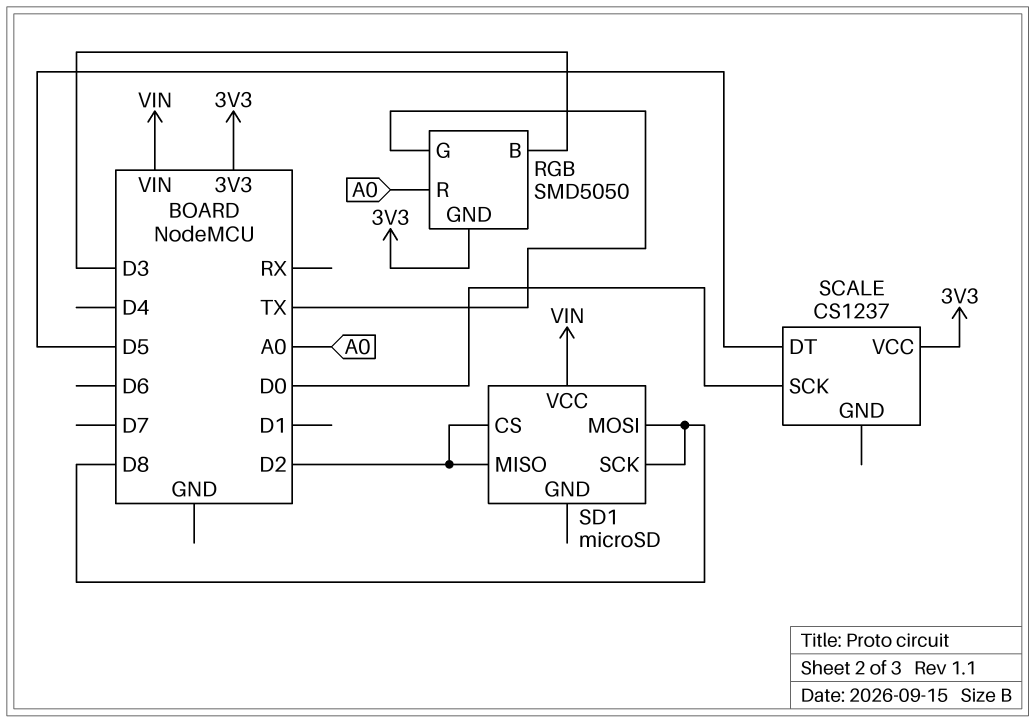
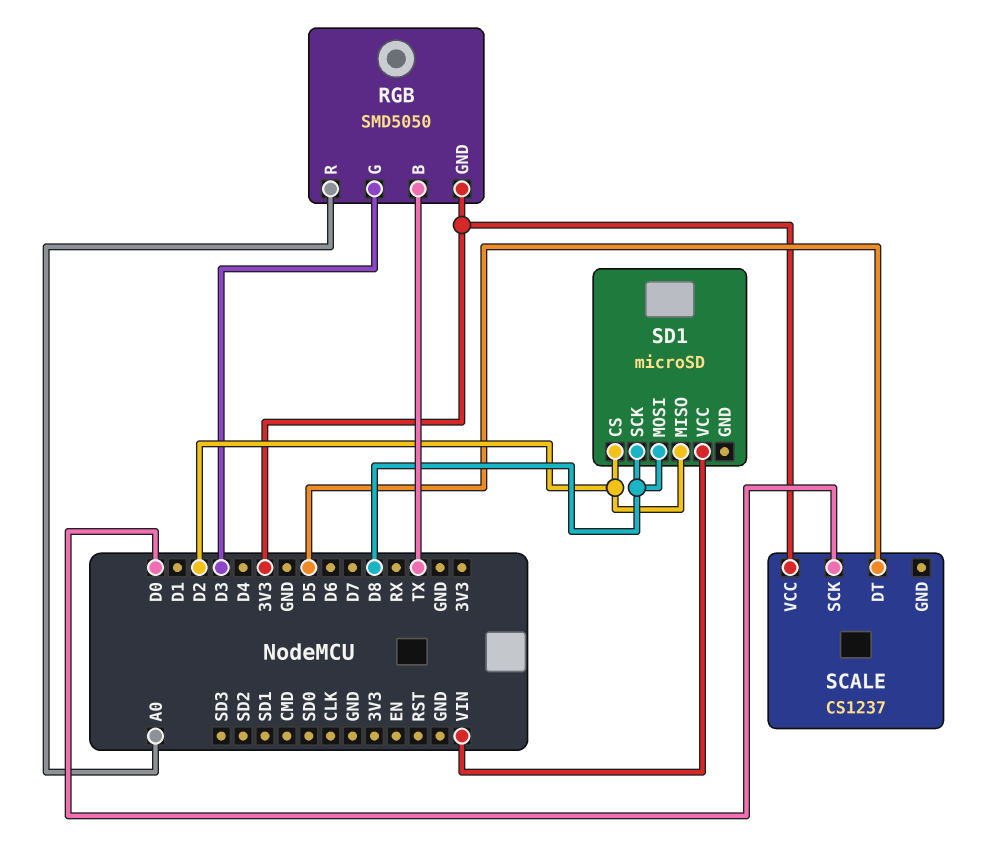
RGB pin B: D3 -> TX
RGB pin G: TX -> D3

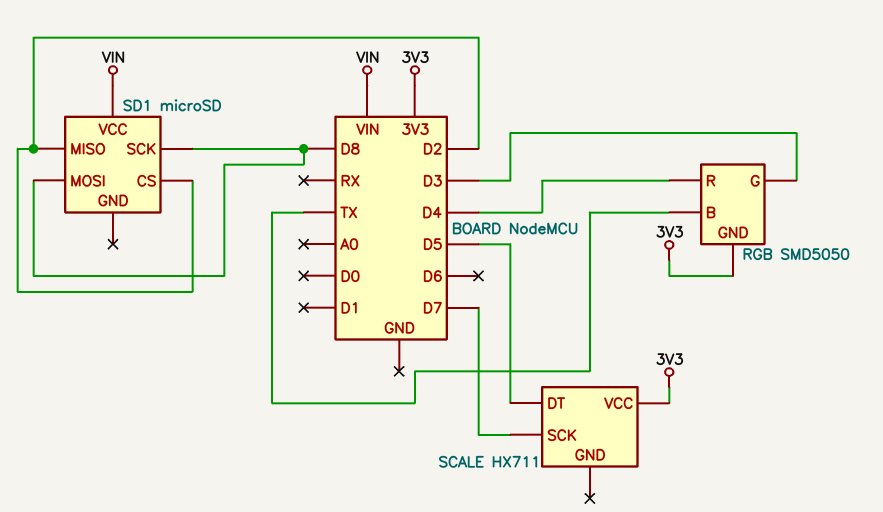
RGB pin R: A0 -> D4
SCALE: CS1237 -> HX711
SCALE pin SCK: D0 -> D7

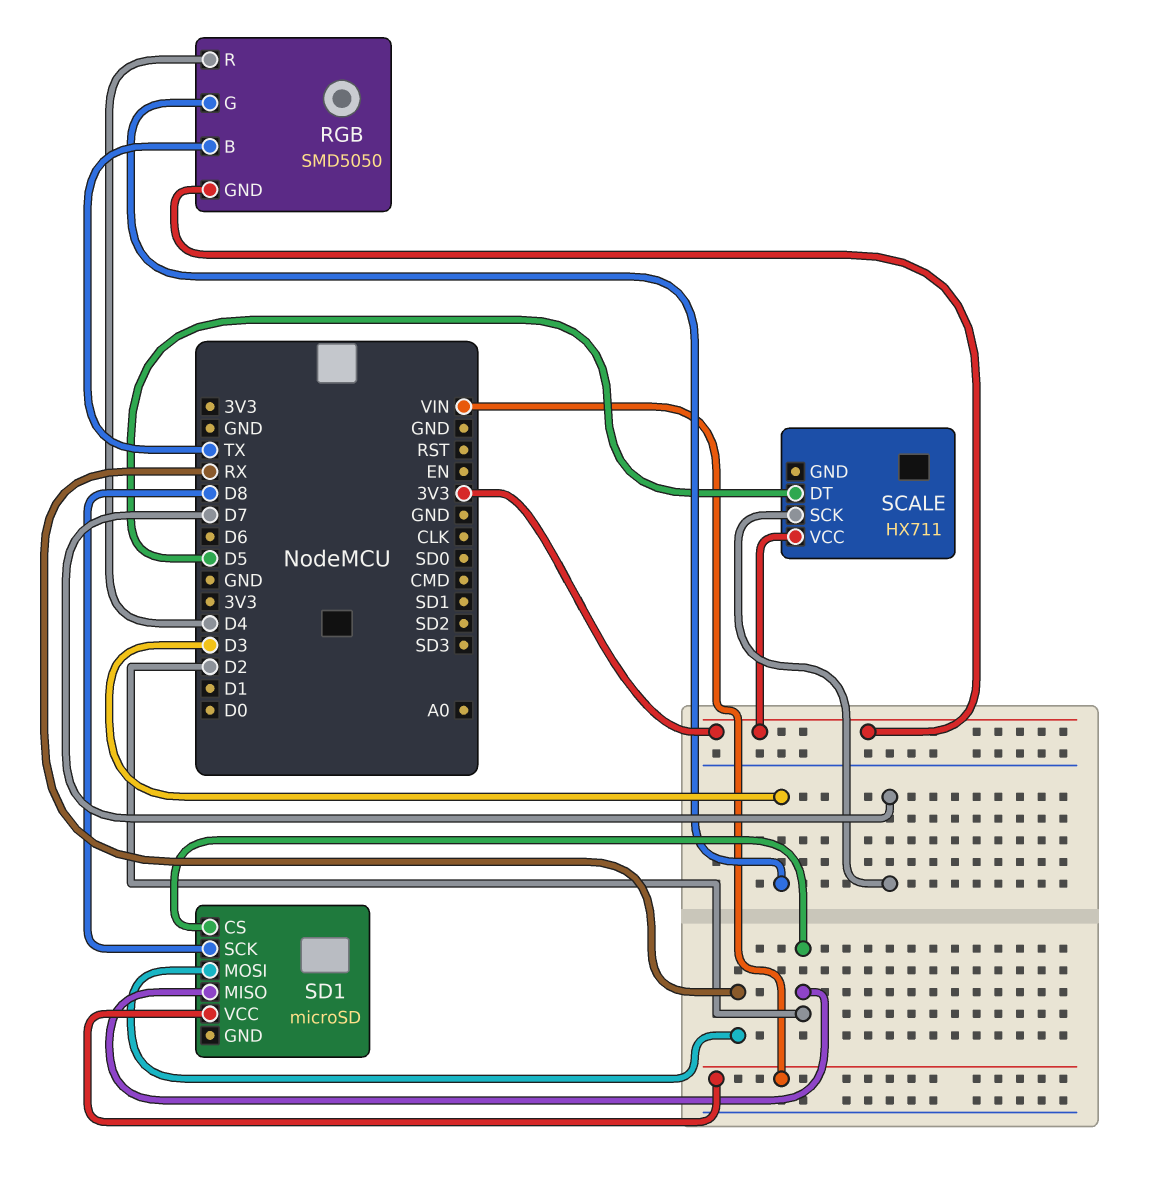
SD1 pin MOSI: D8 -> RX

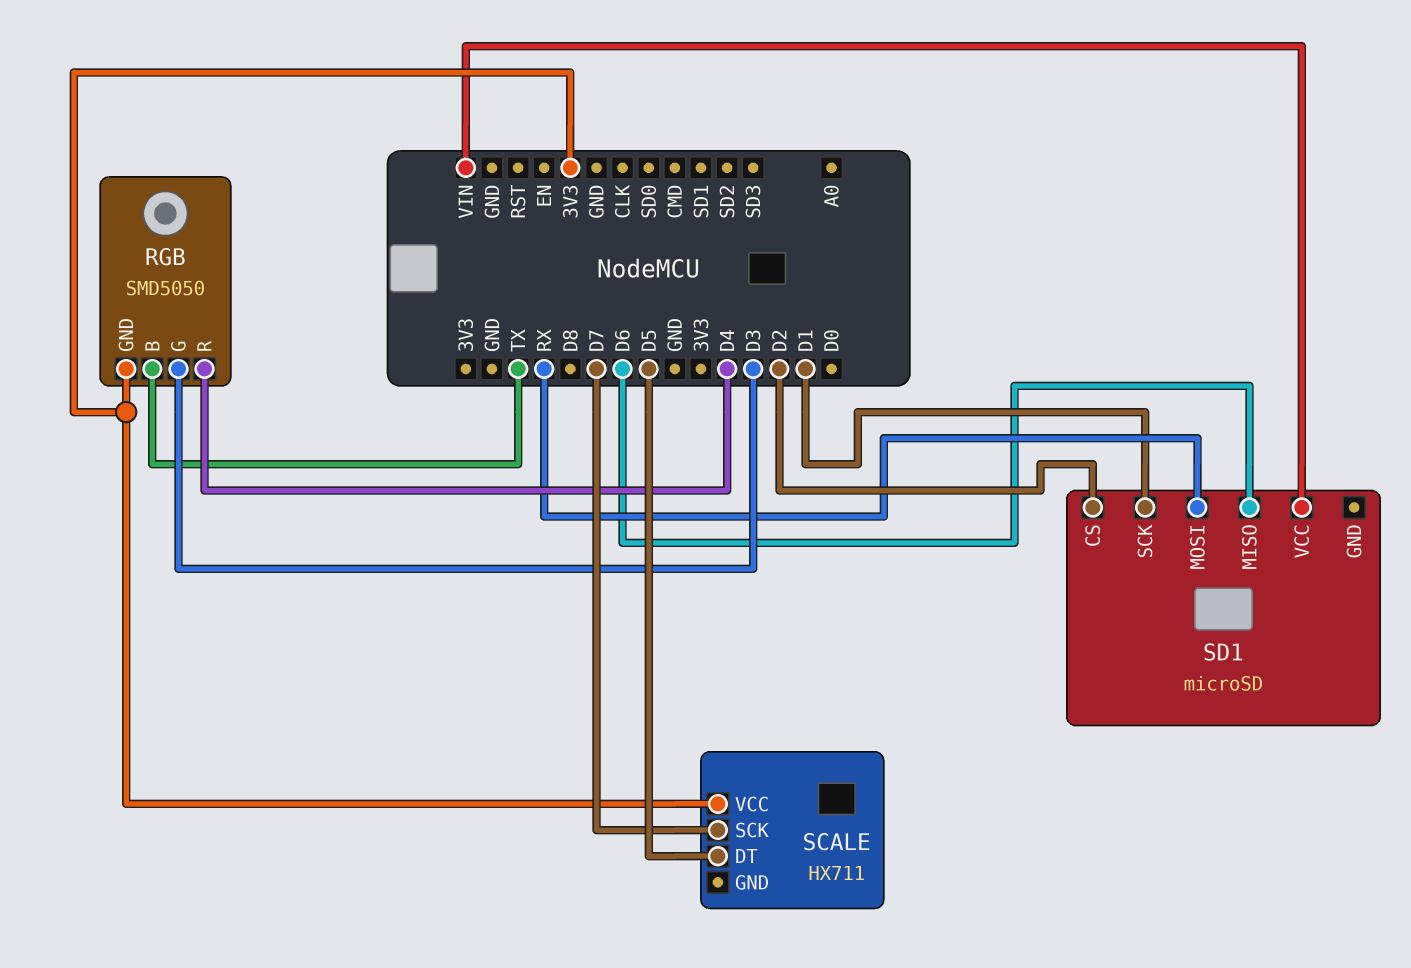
SD1 pin MISO: D2 -> D6
SD1 pin SCK: D8 -> D1

